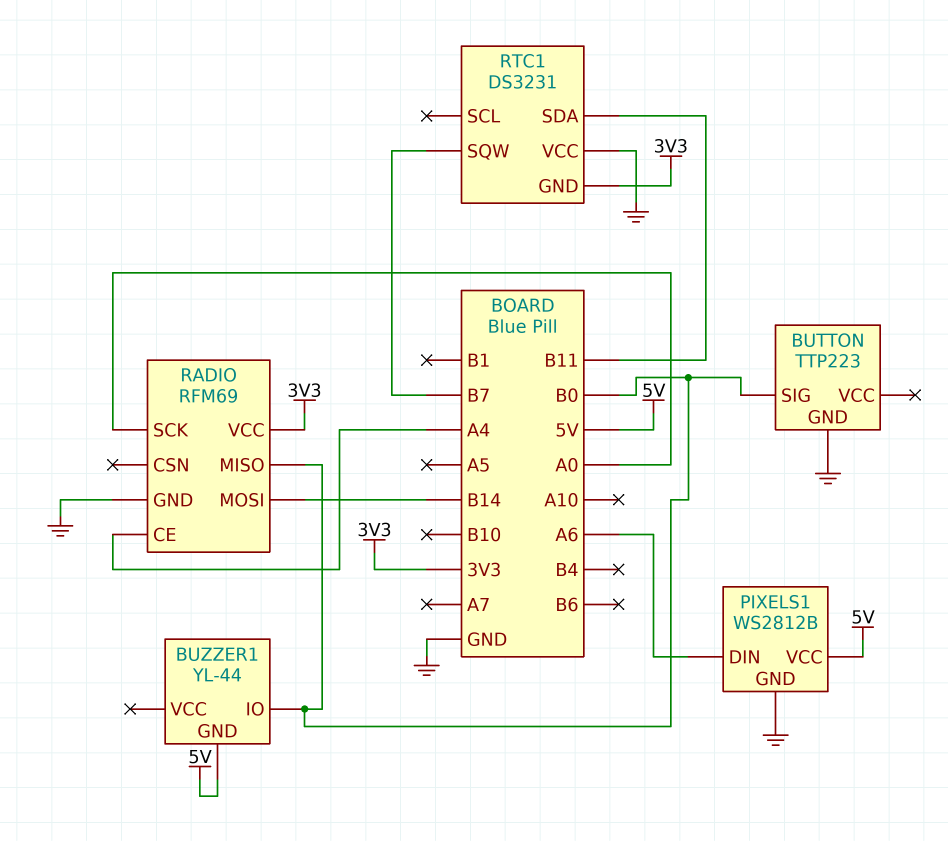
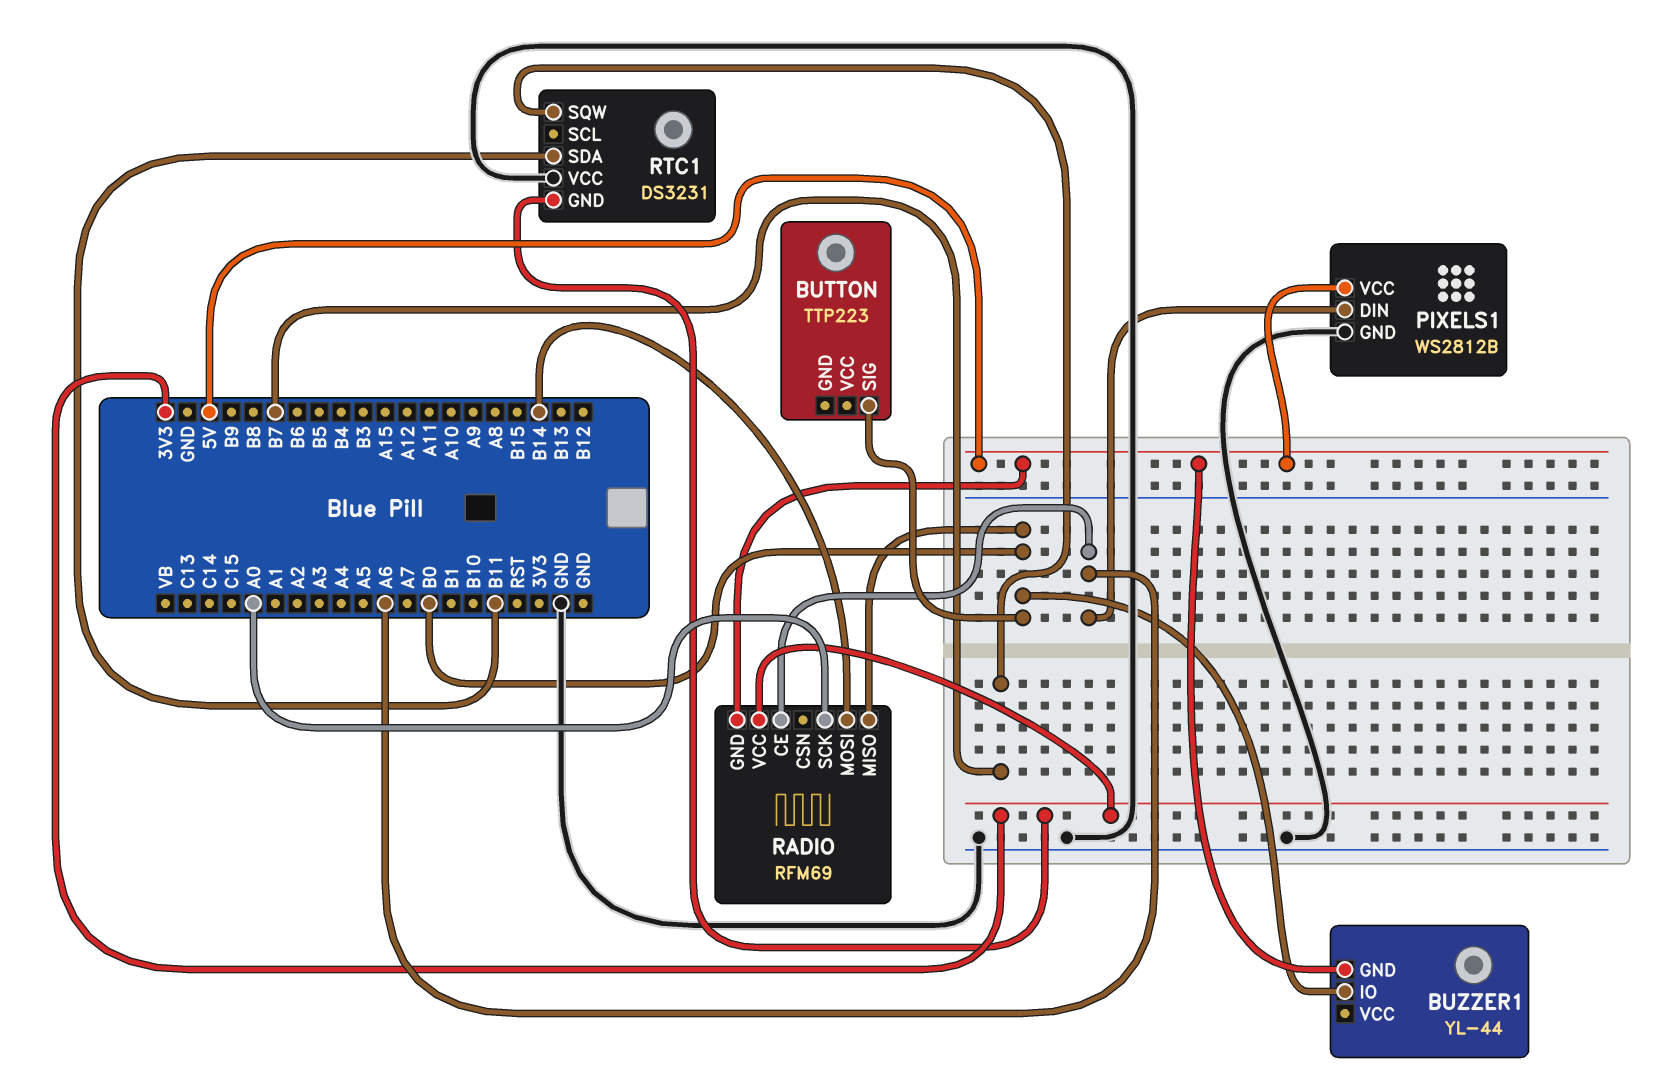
BUTTON pin GND: GND -> none
RADIO pin CE: A4 -> A6
RADIO pin GND: GND -> 5V

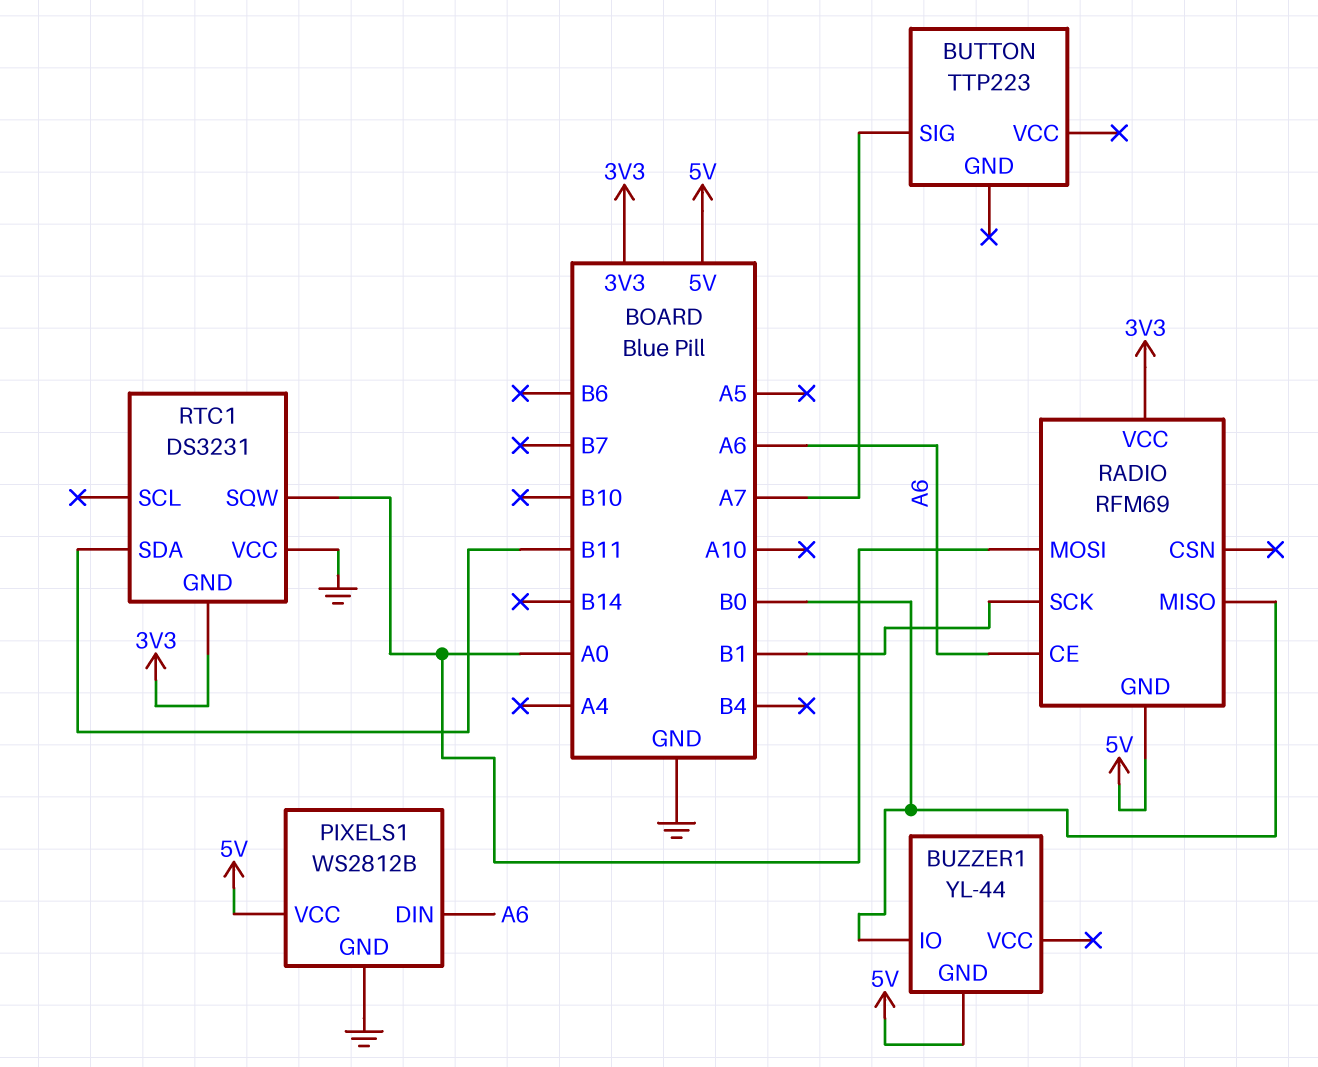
BUTTON pin SIG: B0 -> A7
RADIO pin MOSI: B14 -> A0
RADIO pin SCK: A0 -> B1
RTC1 pin SQW: B7 -> A0

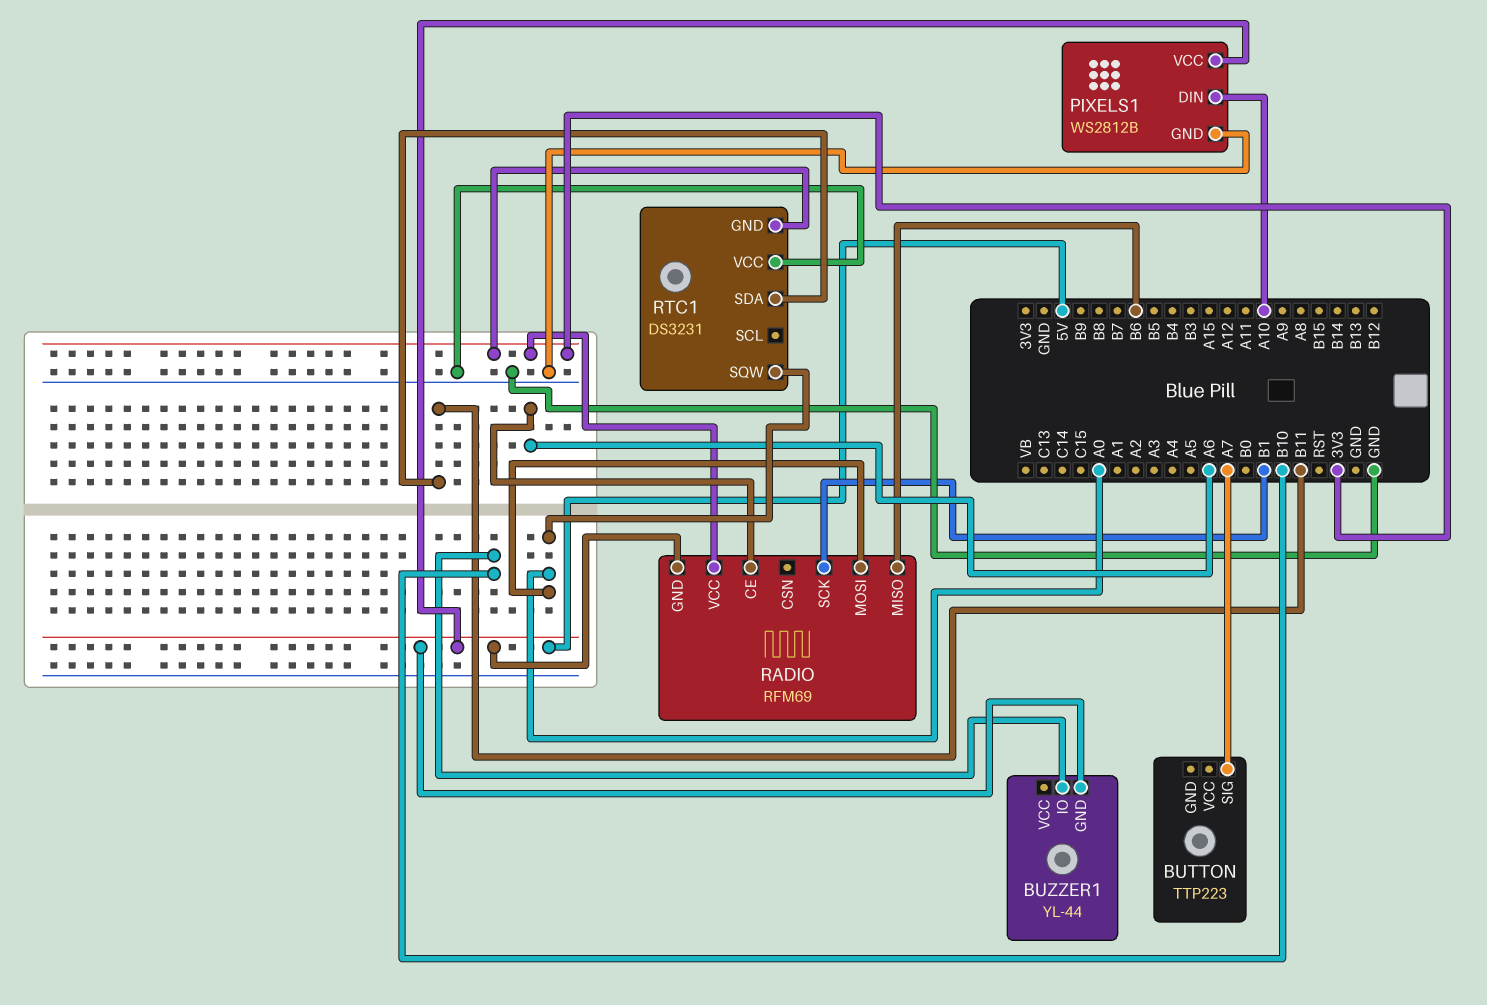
BUZZER1 pin IO: B0 -> B10
PIXELS1 pin DIN: A6 -> A10
RADIO pin MISO: B0 -> B6

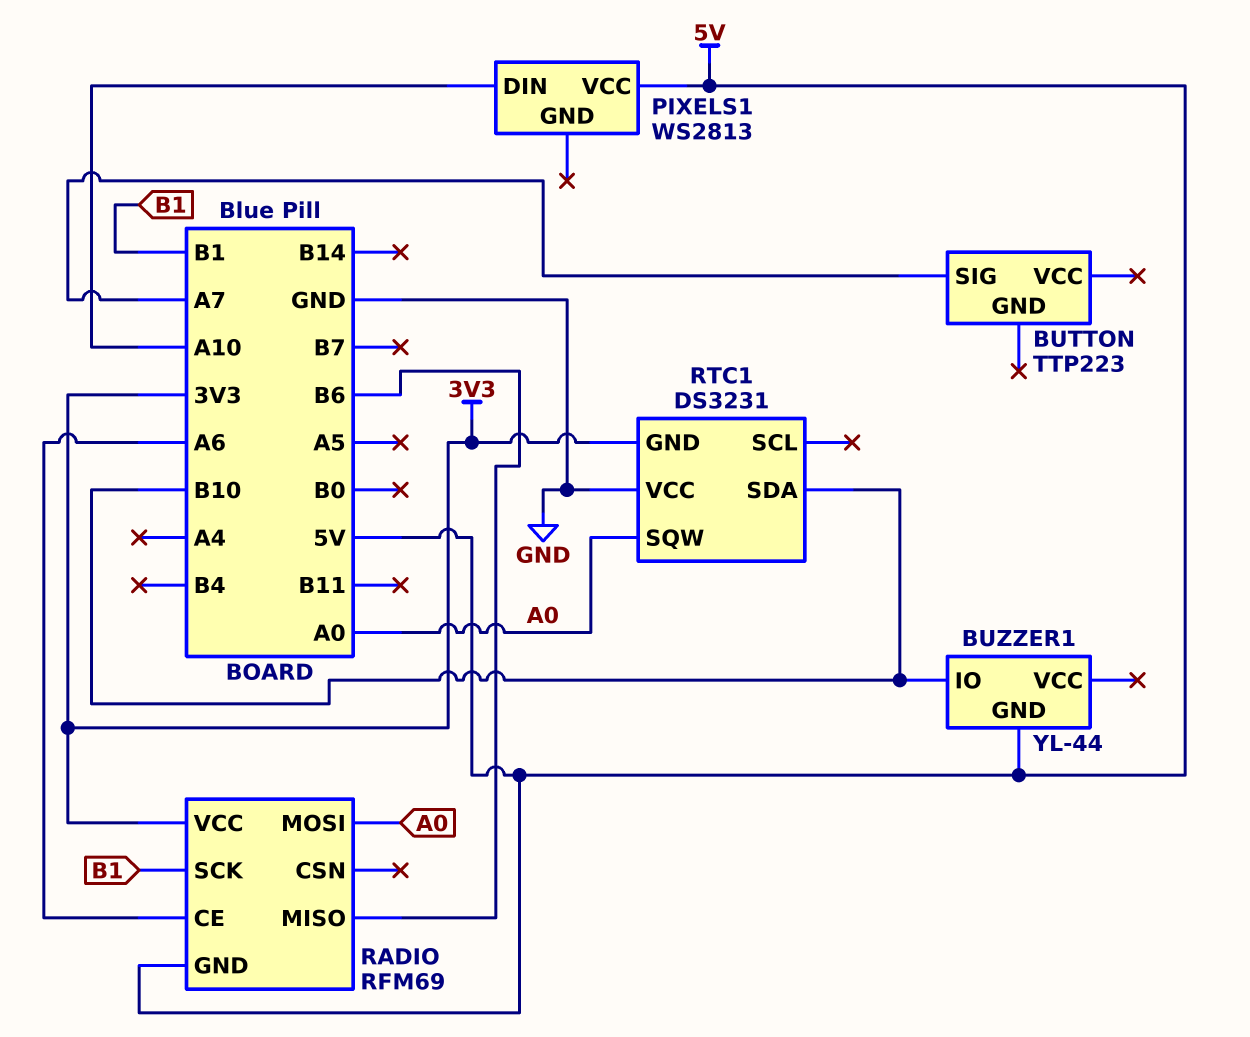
PIXELS1: WS2812B -> WS2813
PIXELS1 pin GND: GND -> none
RTC1 pin SDA: B11 -> B10

